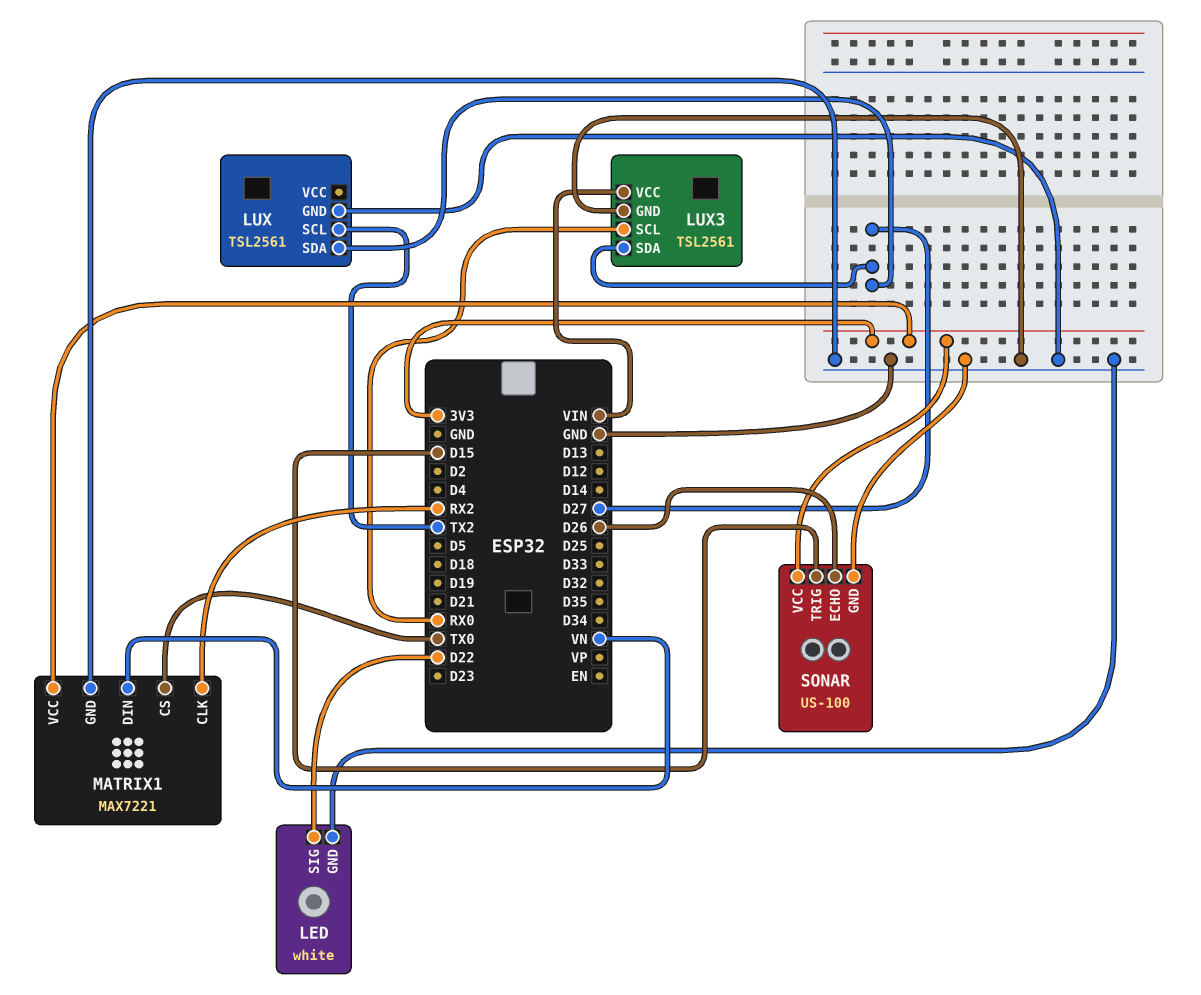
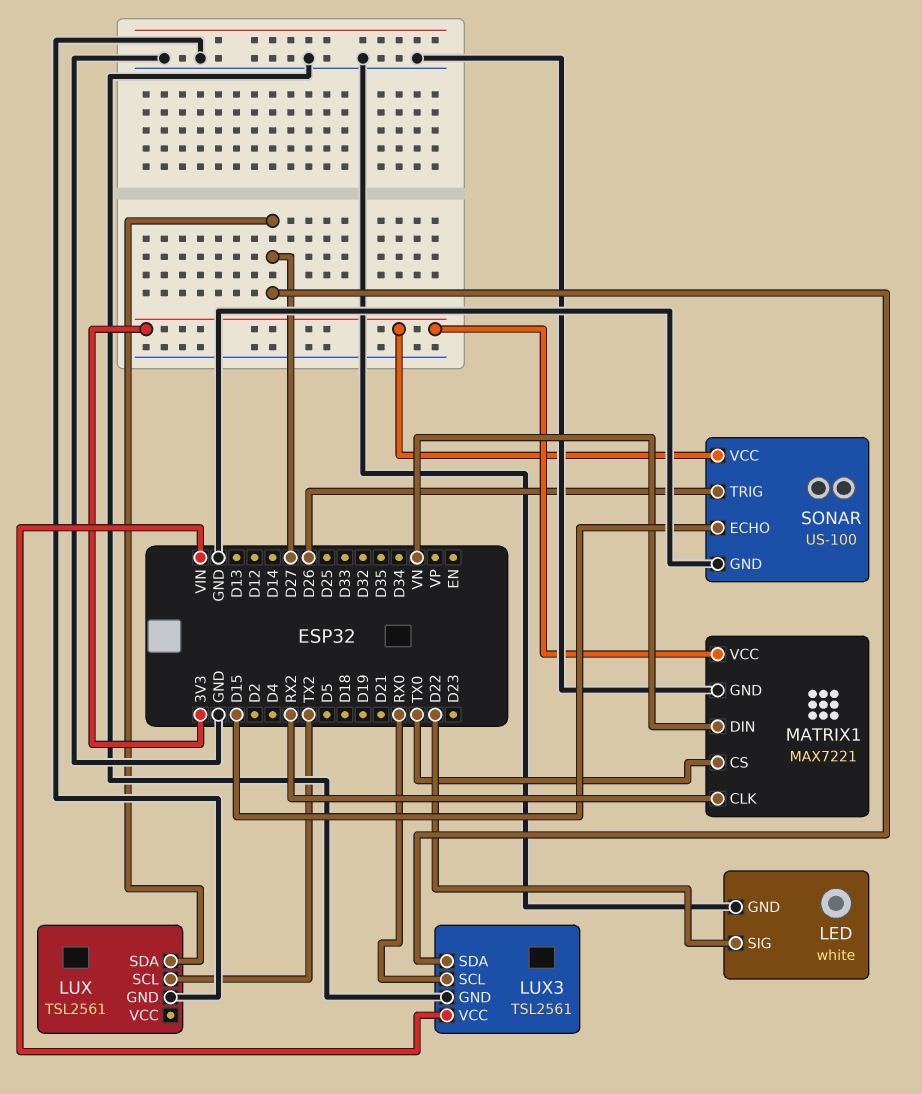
SONAR pin ECHO: D26 -> D15
SONAR pin TRIG: D15 -> D26

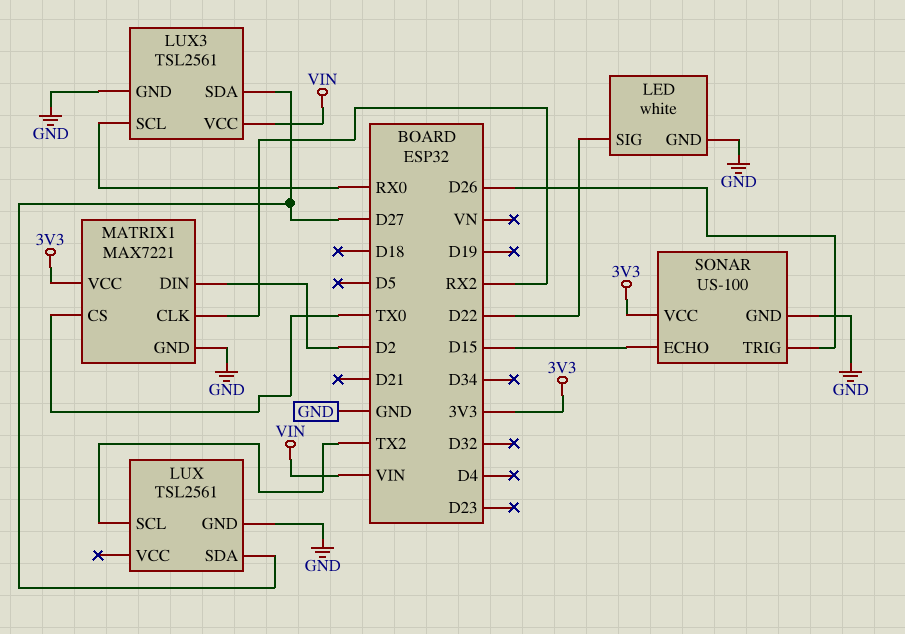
MATRIX1 pin DIN: VN -> D2

